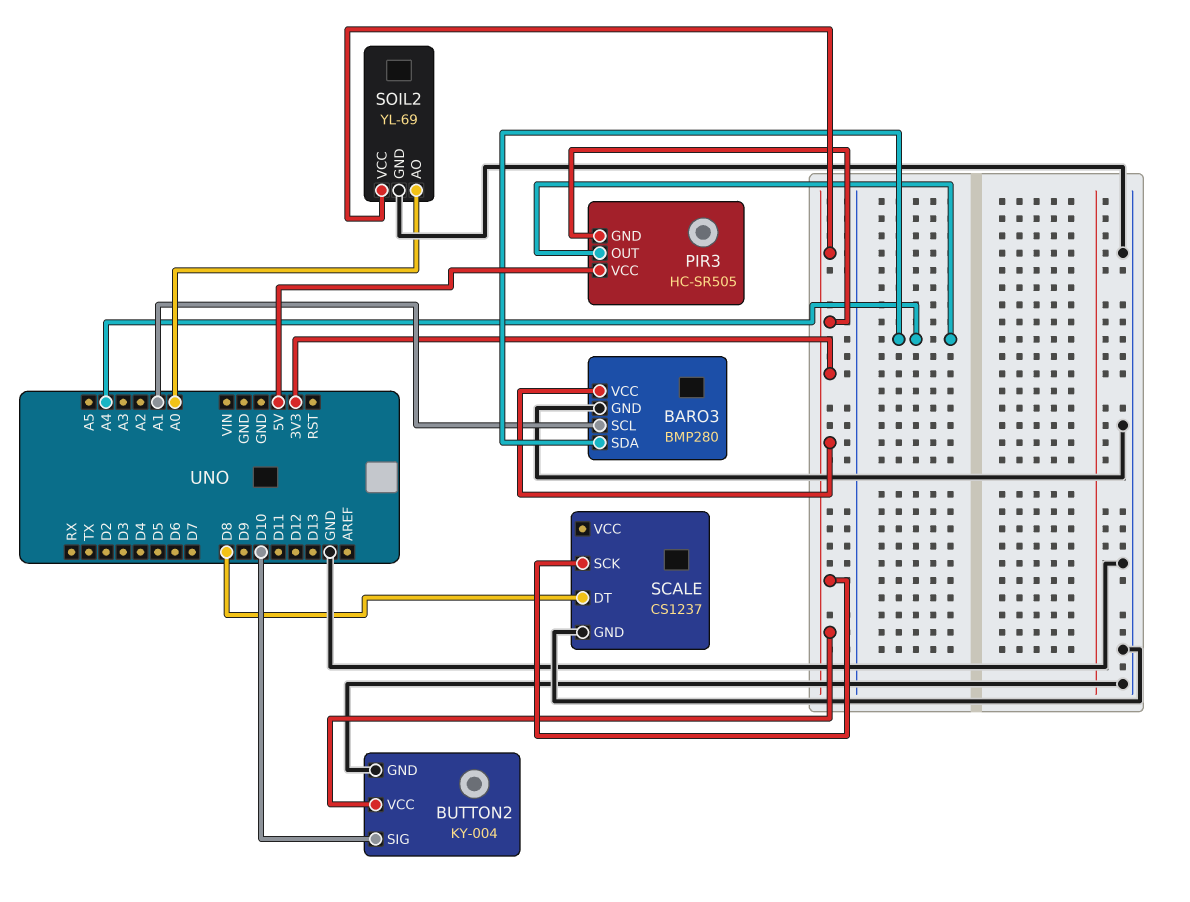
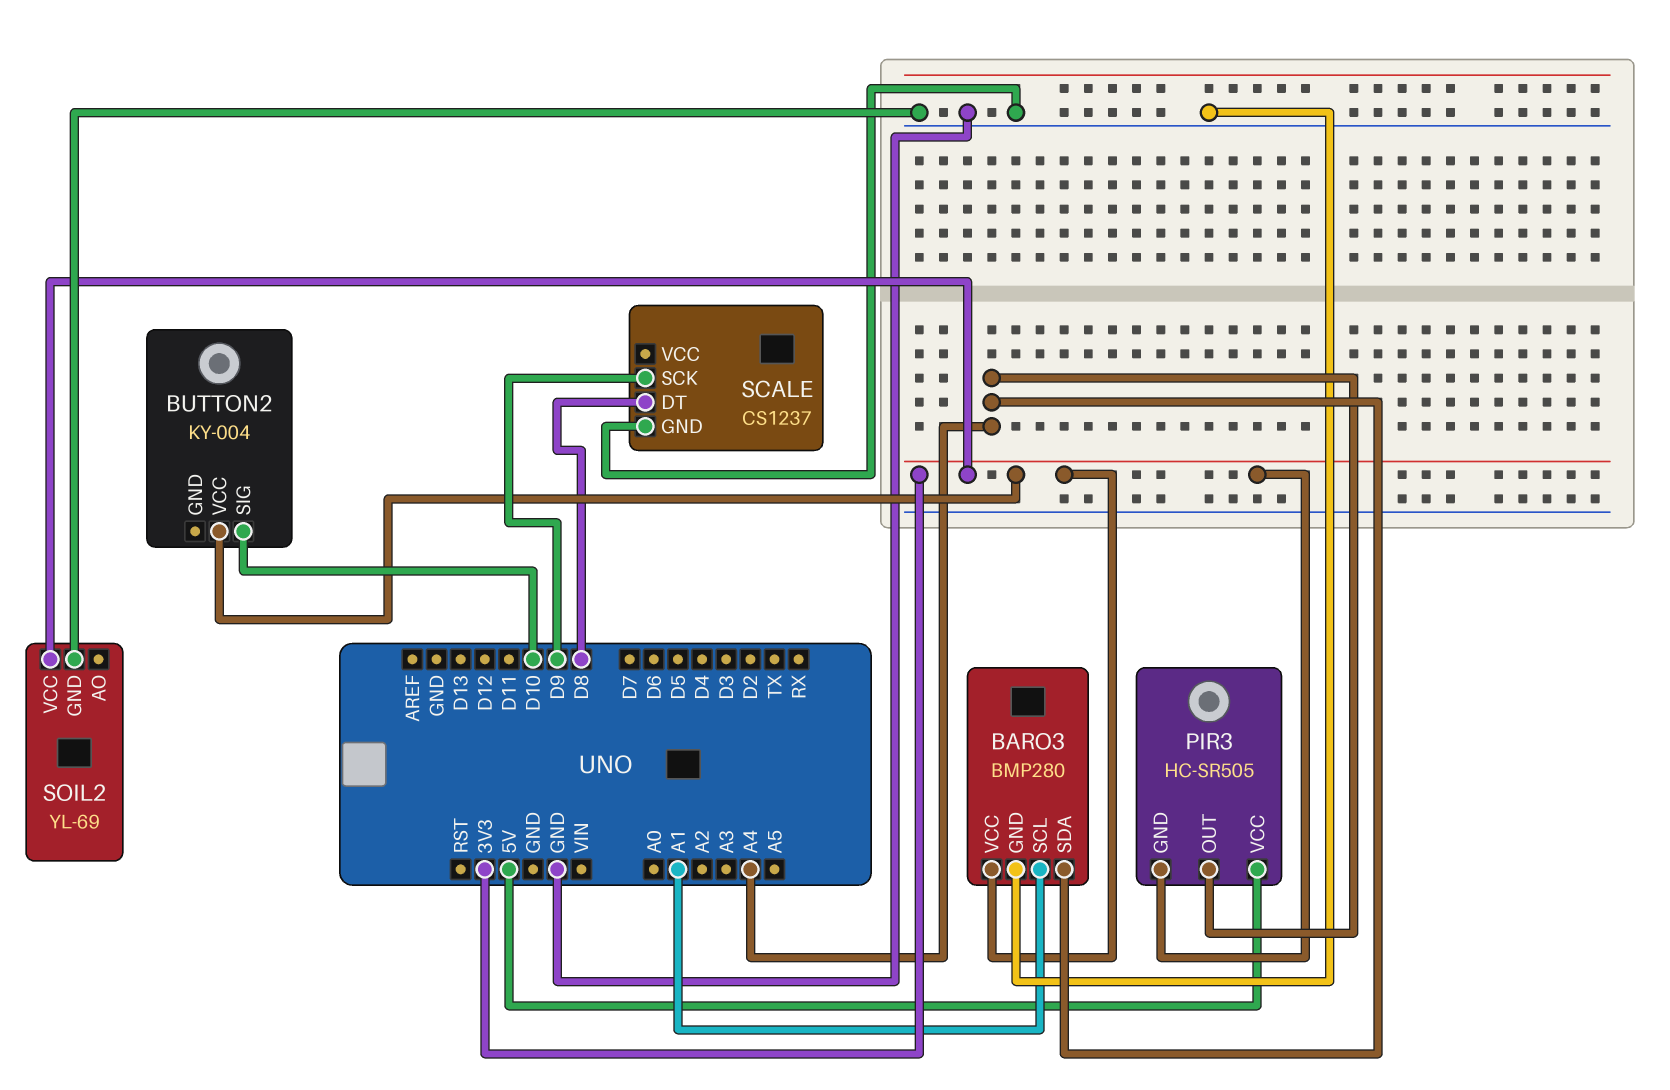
BUTTON2 pin GND: GND -> none
SCALE pin SCK: 3V3 -> D9
SOIL2 pin AO: A0 -> none

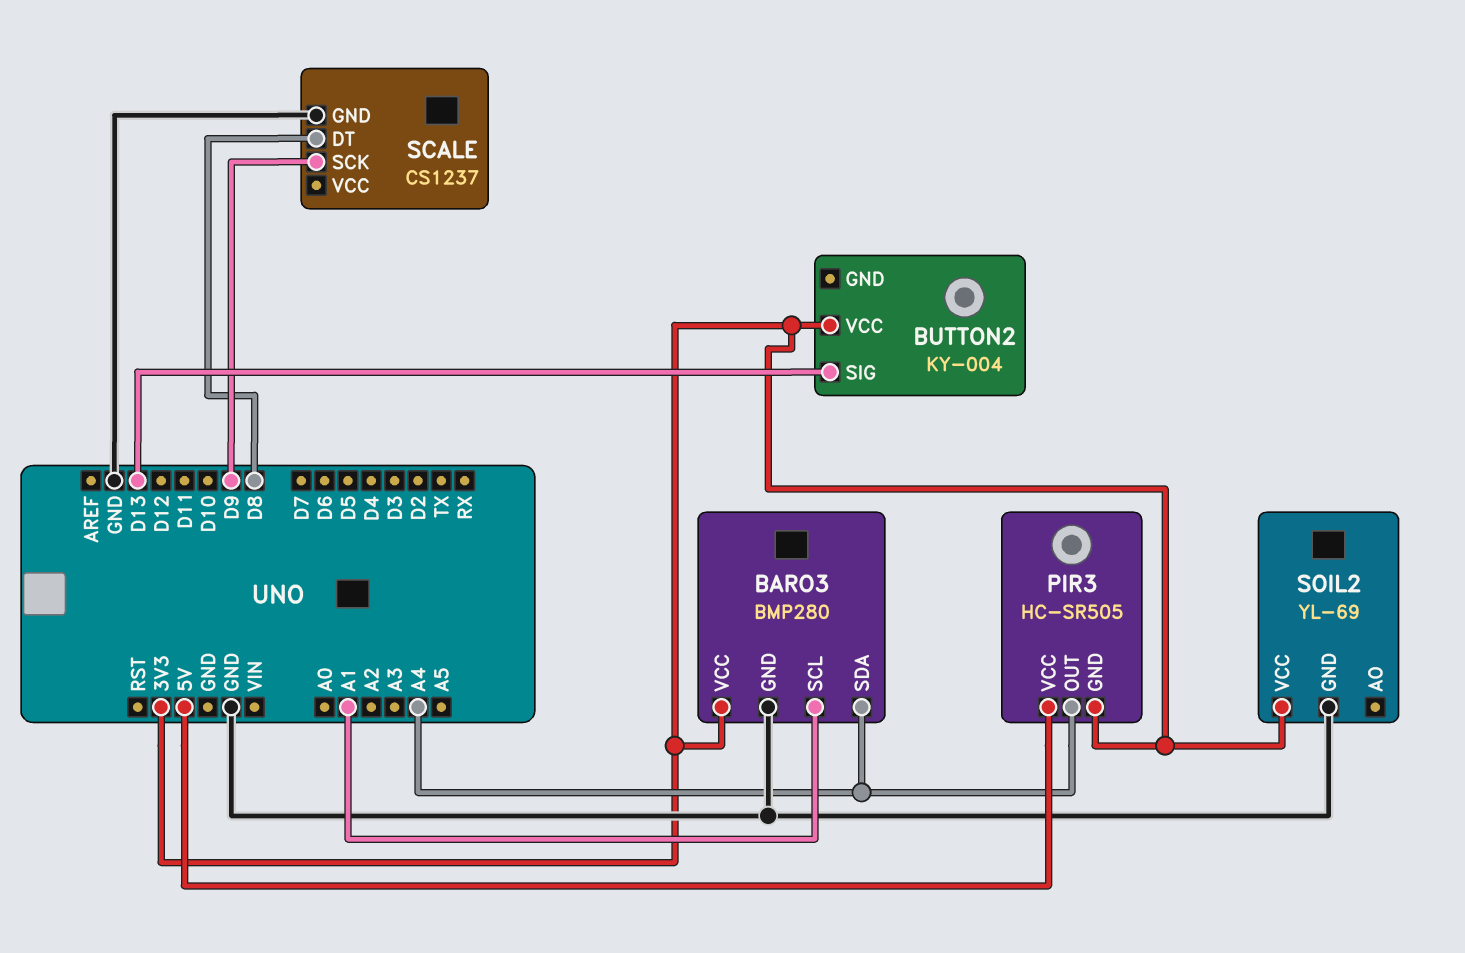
BUTTON2 pin SIG: D10 -> D13

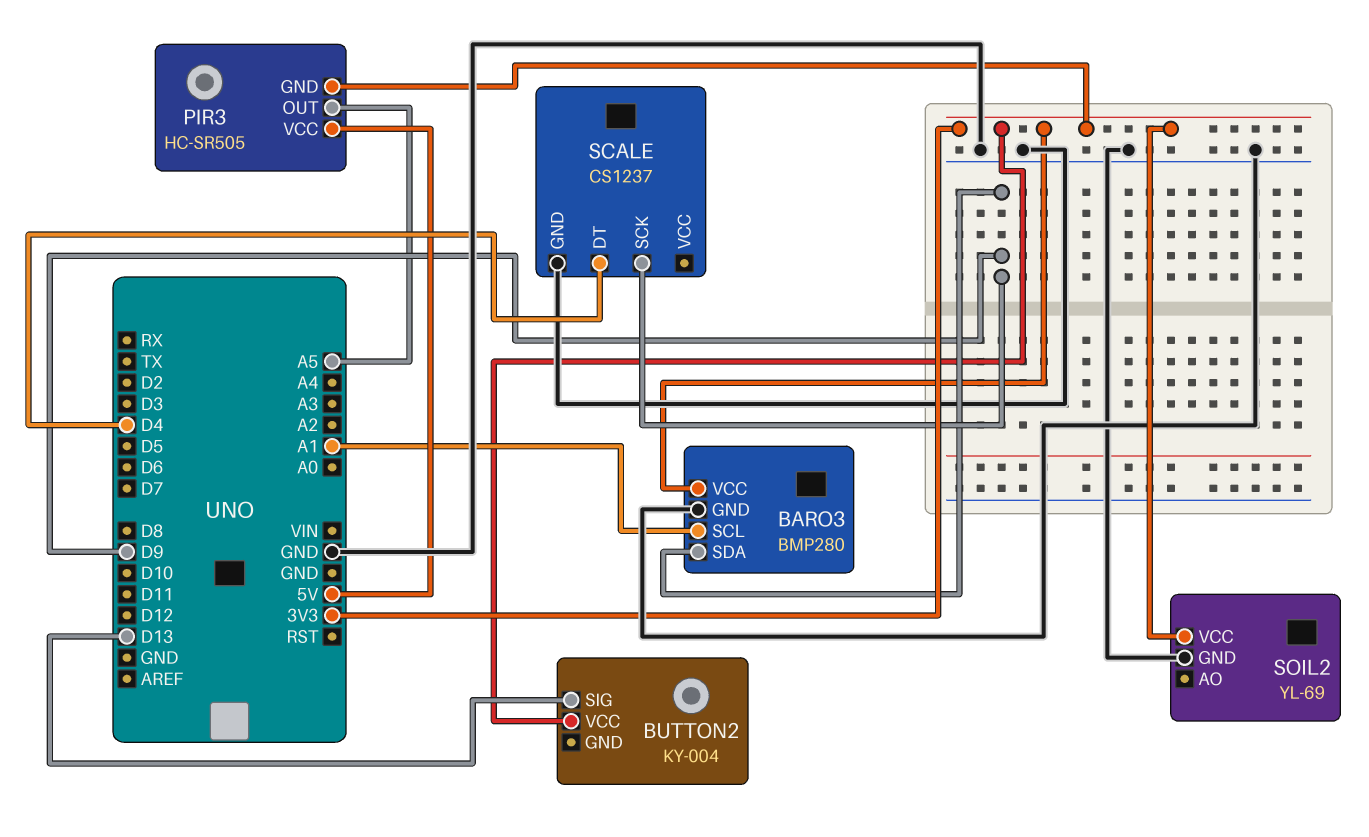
BARO3 pin SDA: A4 -> D9
PIR3 pin OUT: A4 -> A5
SCALE pin DT: D8 -> D4

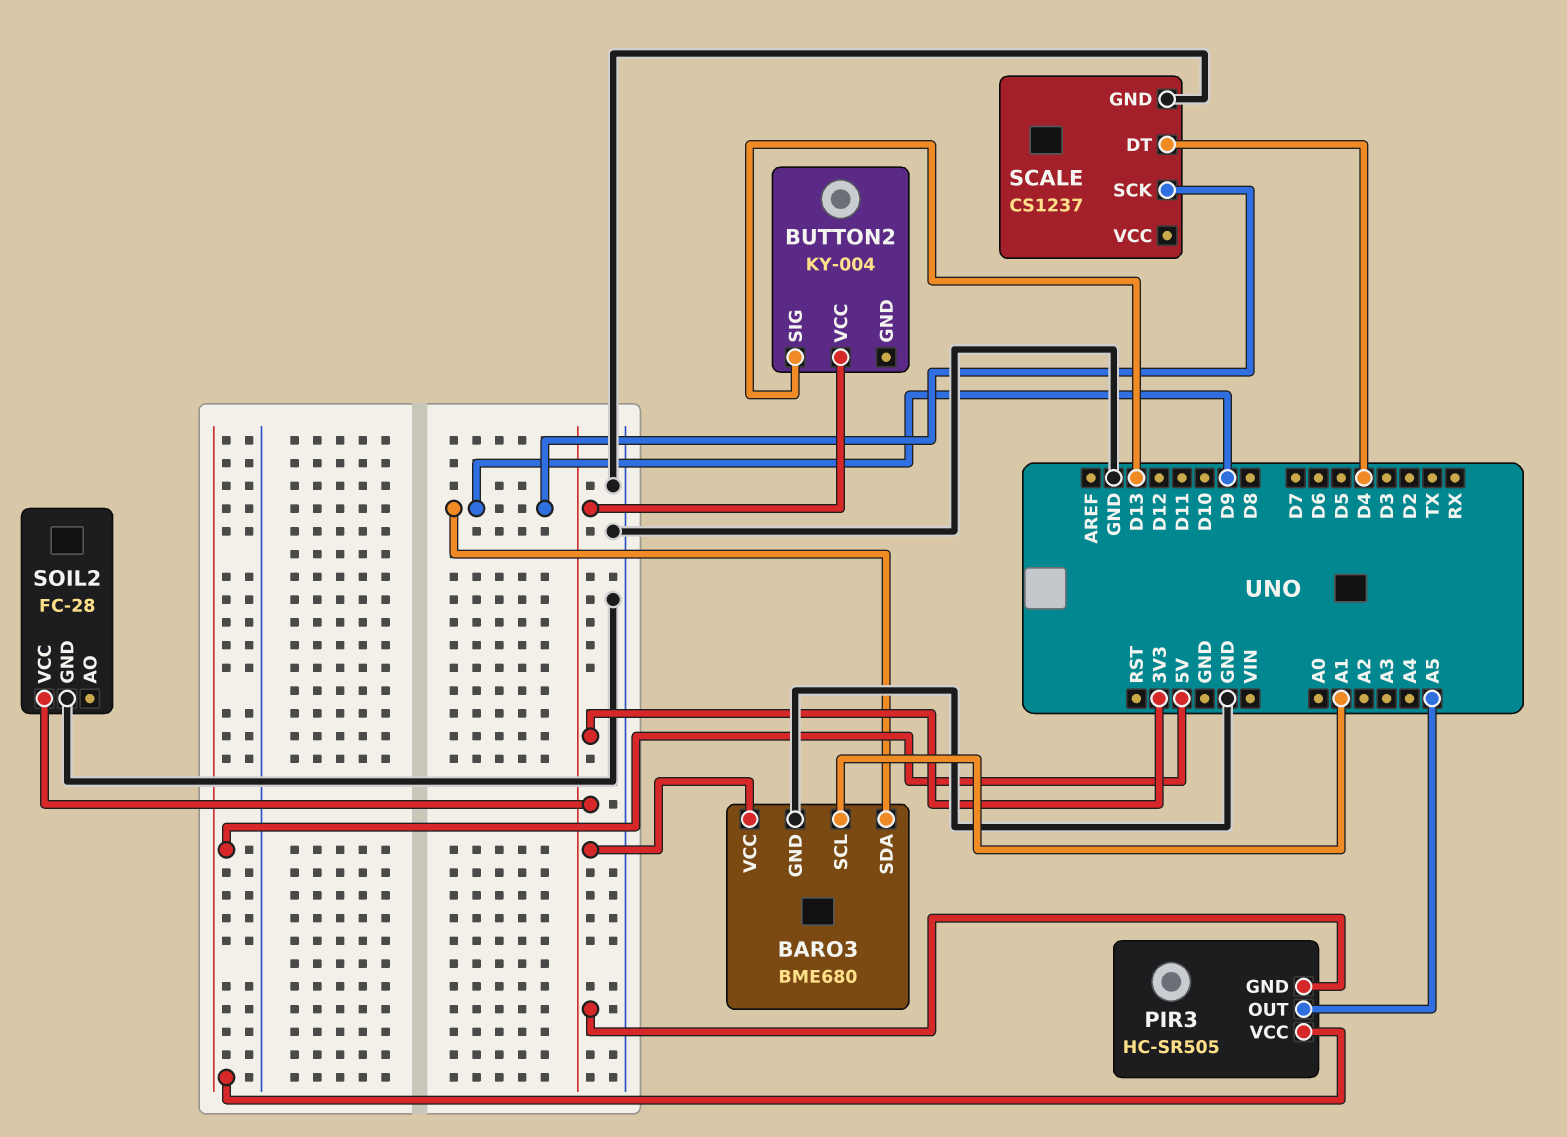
BARO3: BMP280 -> BME680
SOIL2: YL-69 -> FC-28

